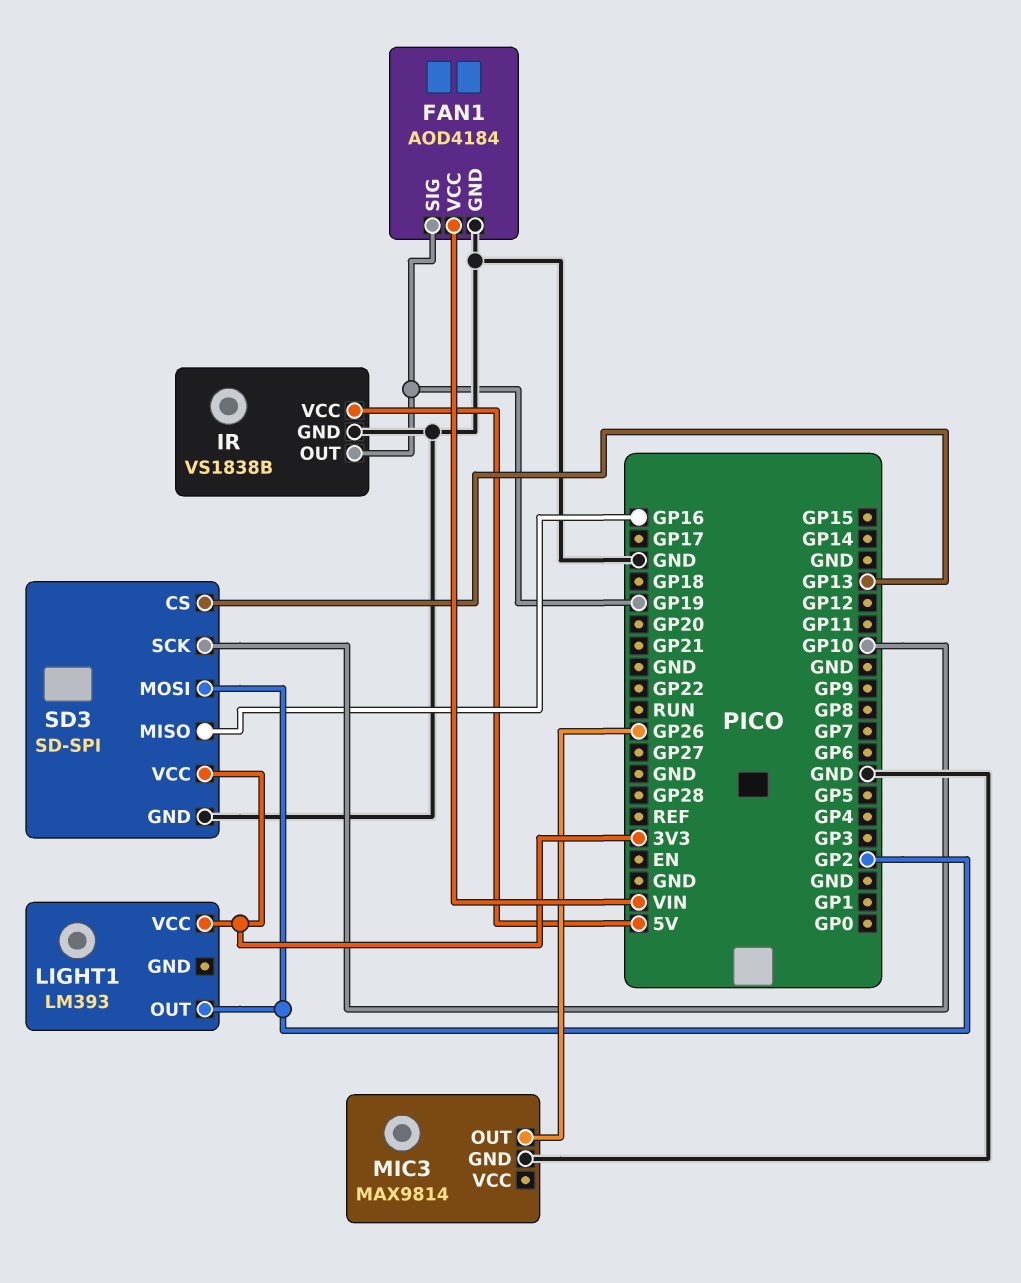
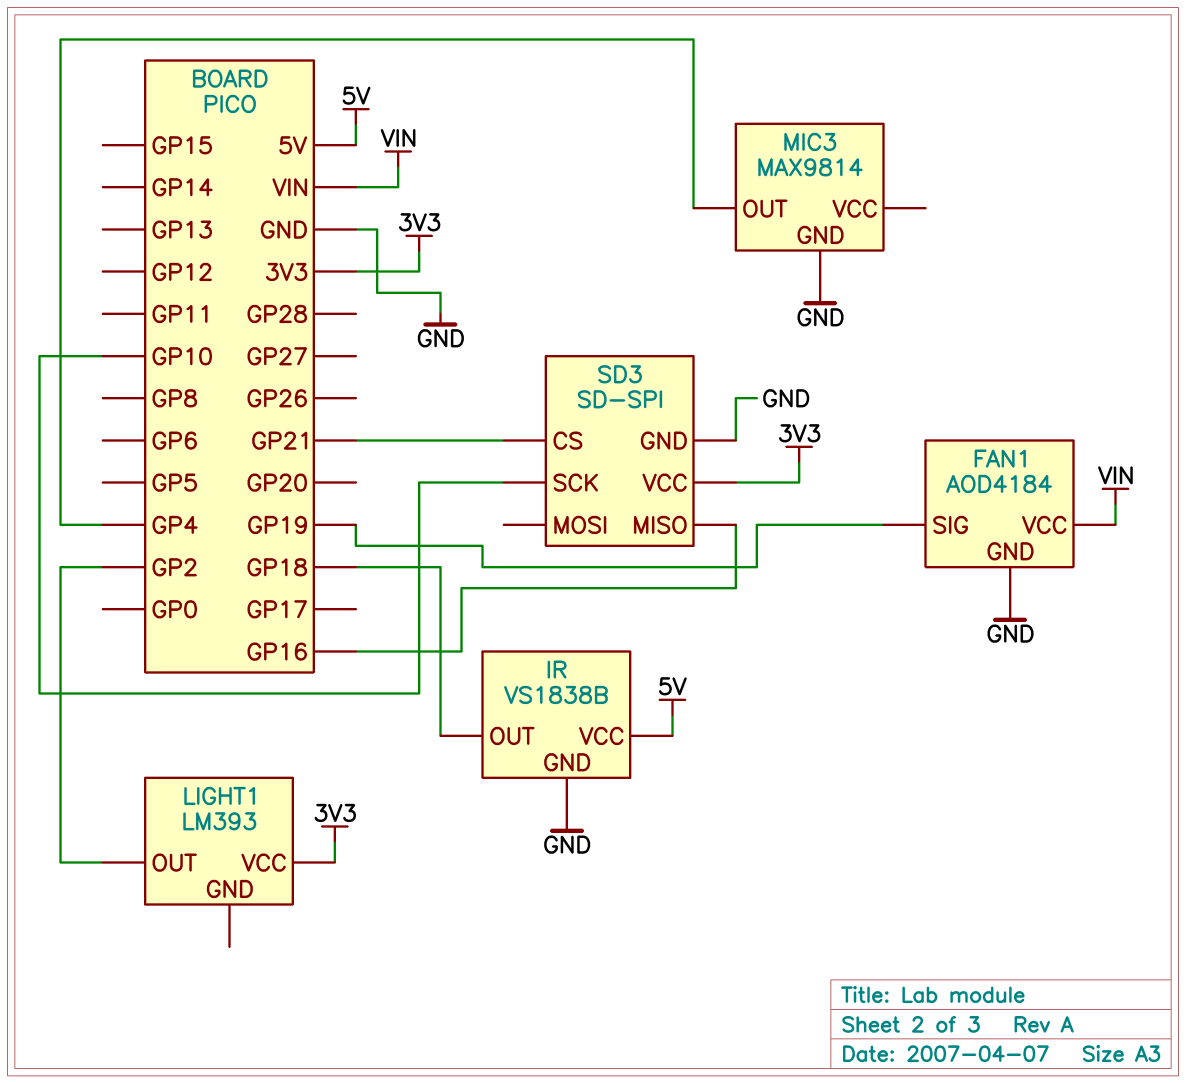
IR pin OUT: GP19 -> GP18
MIC3 pin OUT: GP26 -> GP4
SD3 pin CS: GP13 -> GP21
SD3 pin MOSI: GP2 -> none

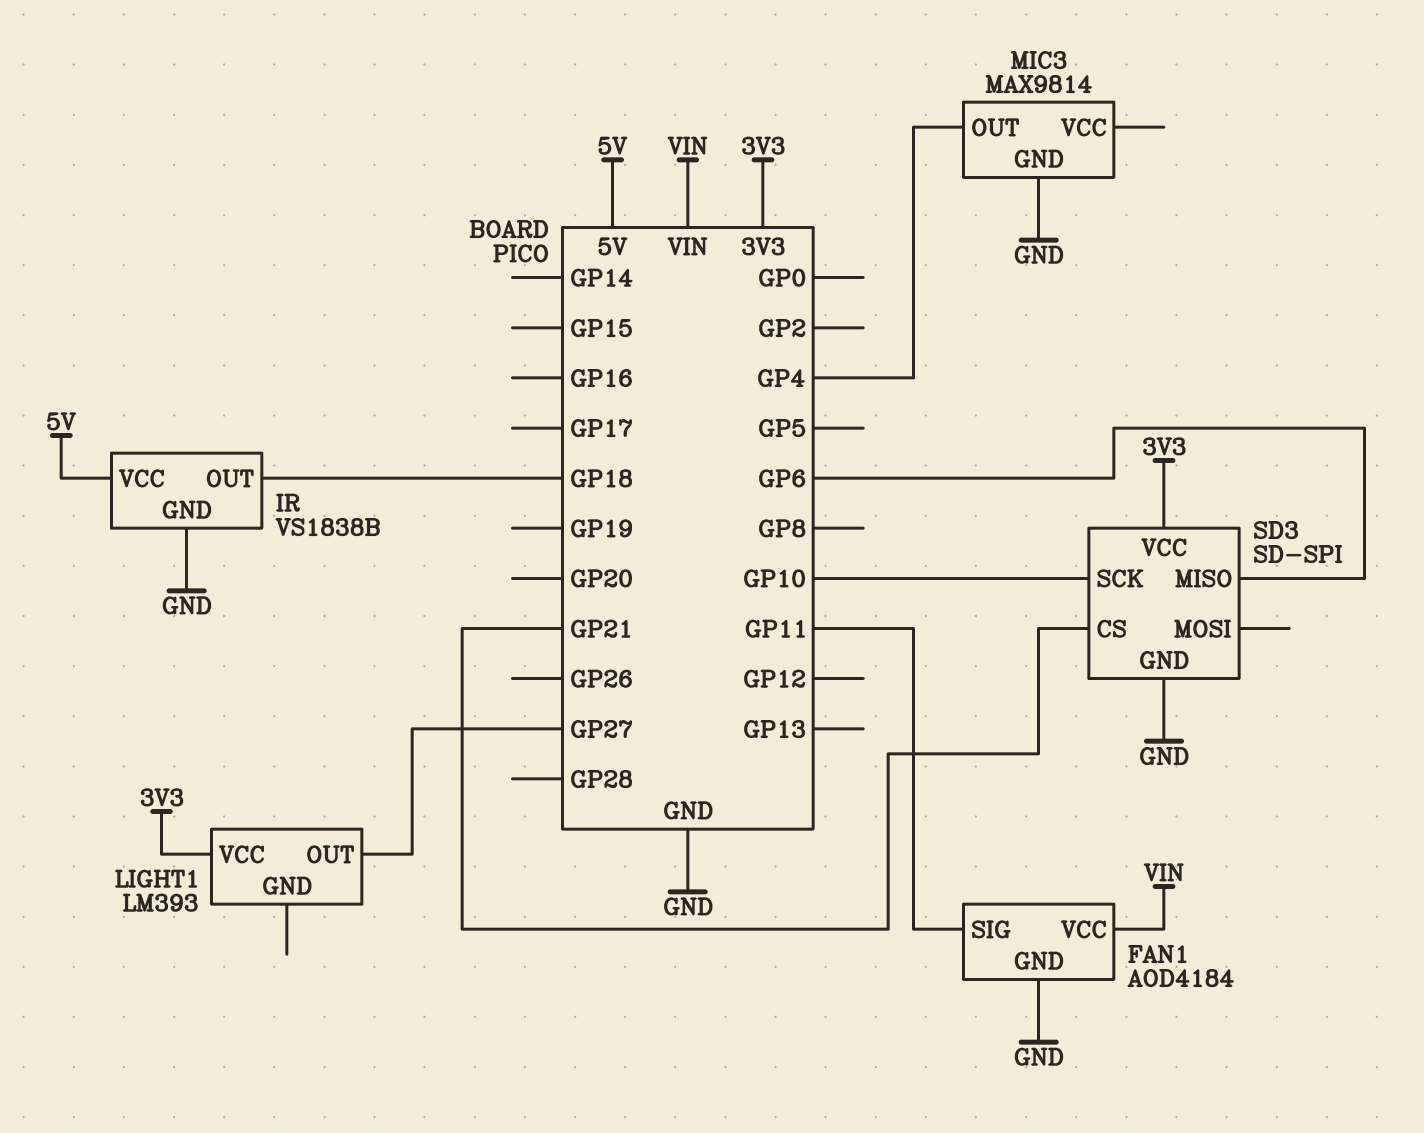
FAN1 pin SIG: GP19 -> GP11
LIGHT1 pin OUT: GP2 -> GP27
SD3 pin MISO: GP16 -> GP6

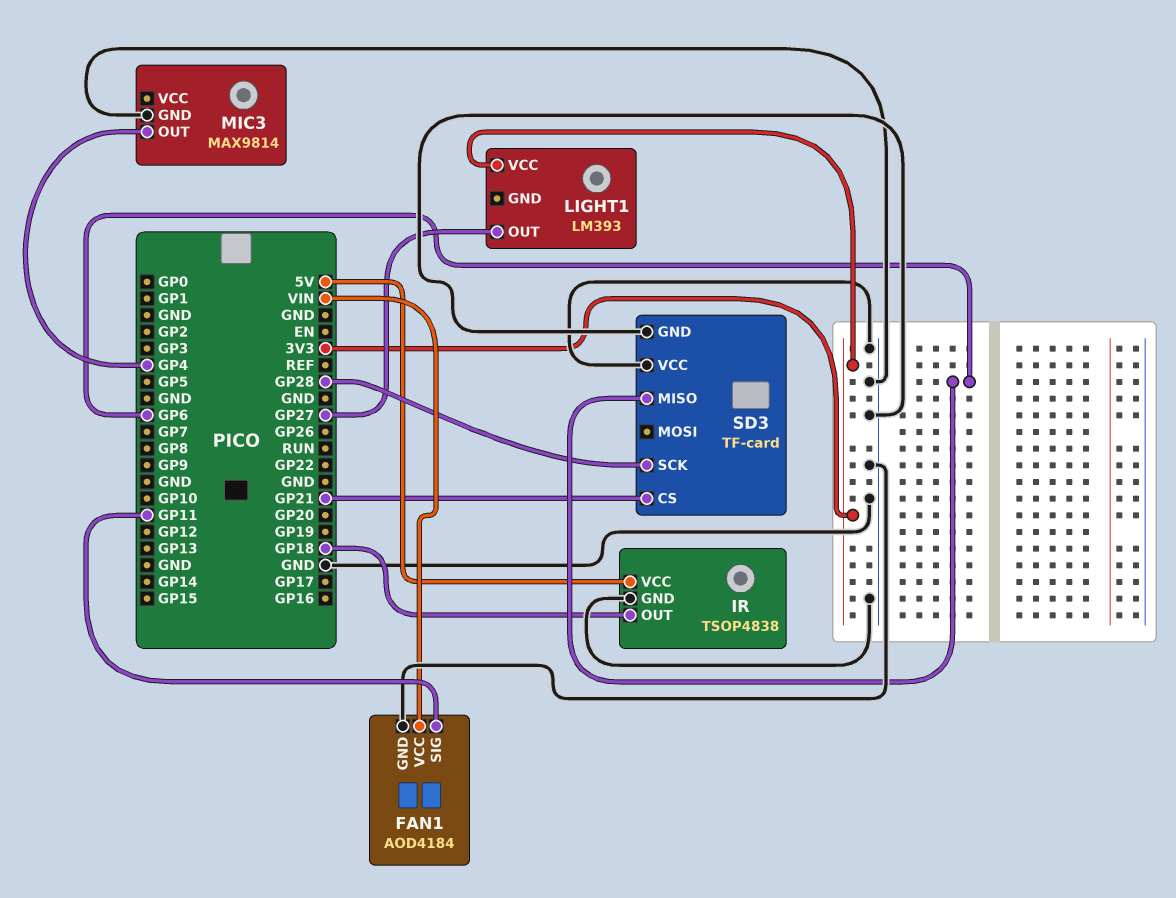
IR: VS1838B -> TSOP4838
SD3: SD-SPI -> TF-card
SD3 pin SCK: GP10 -> GP28
SD3 pin VCC: 3V3 -> GND

